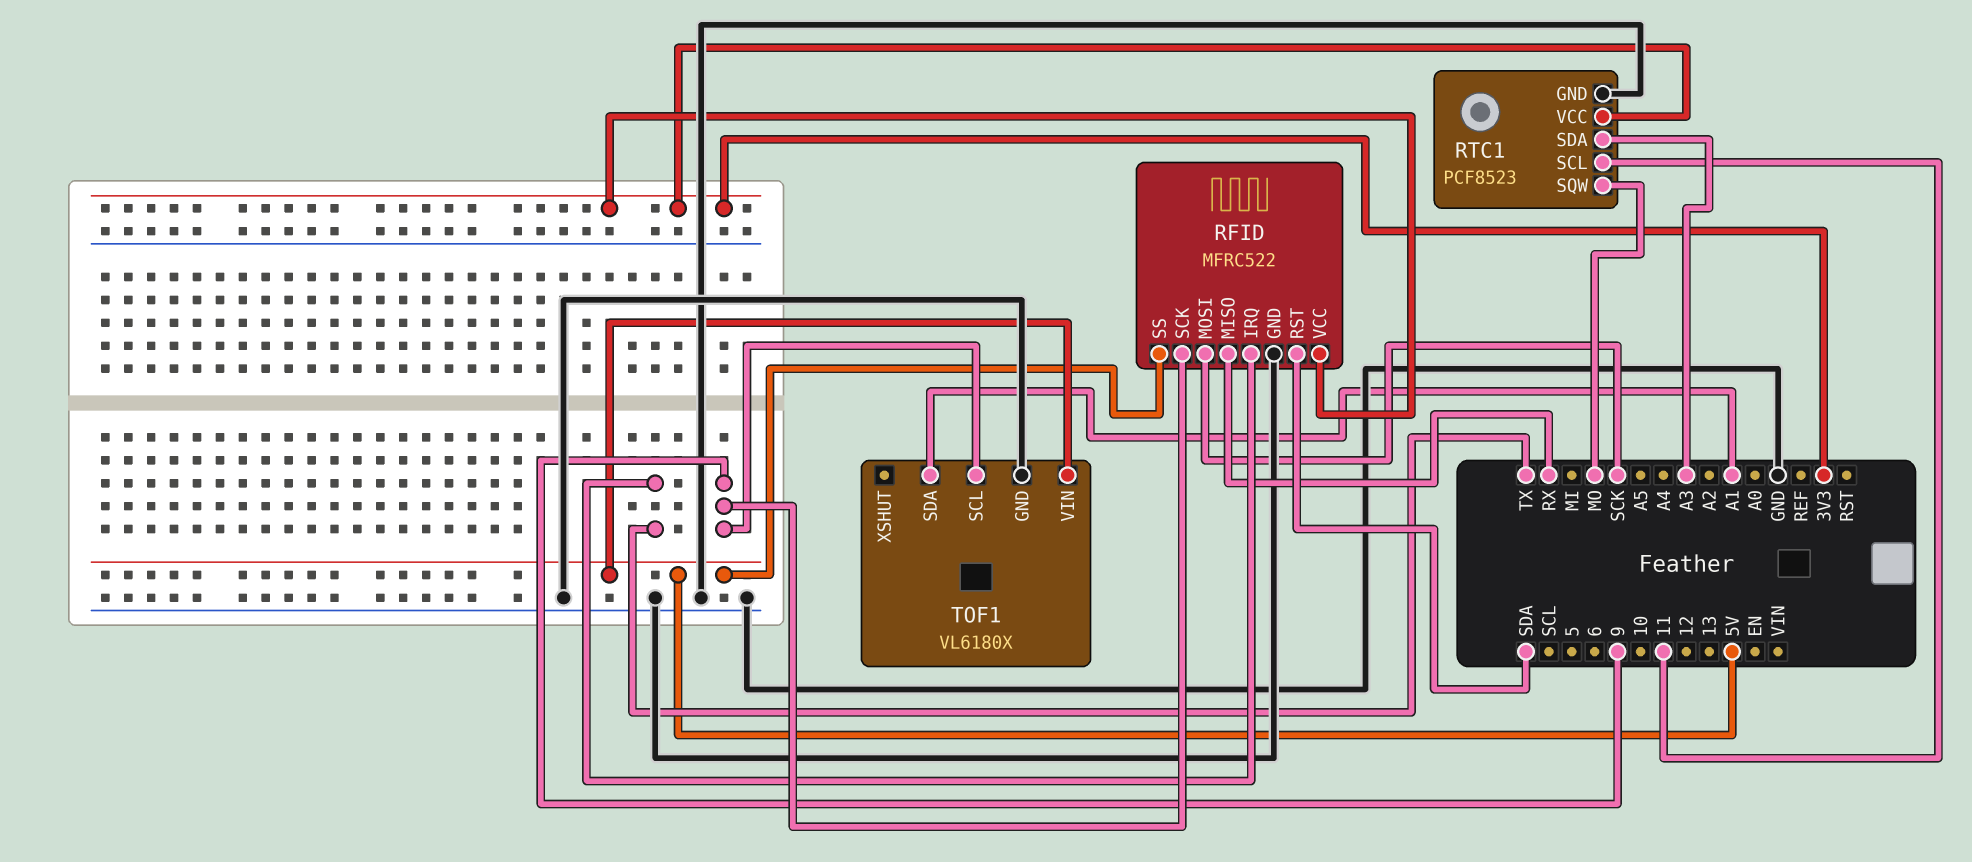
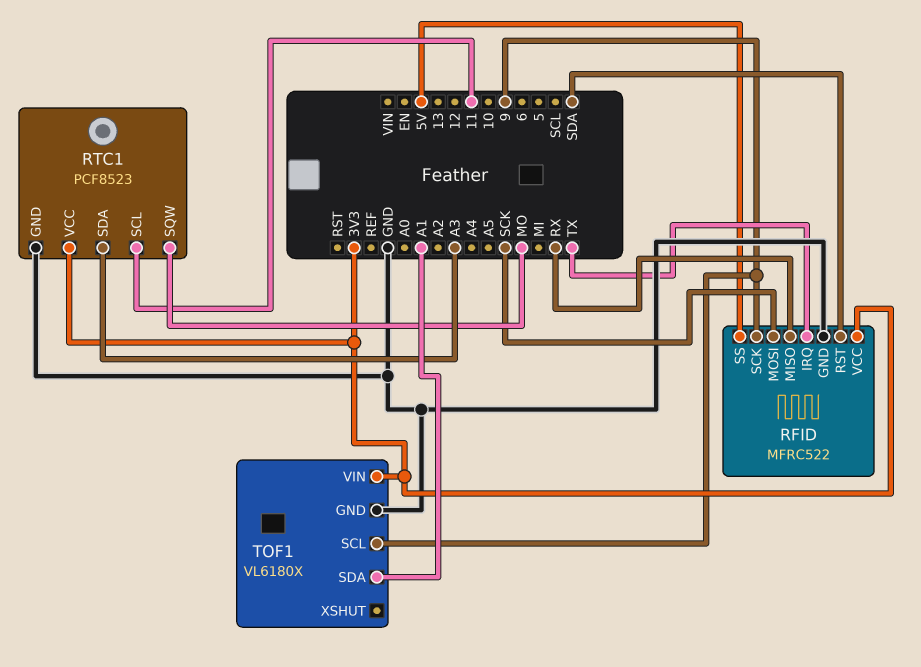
TOF1 pin VIN: 5V -> 3V3

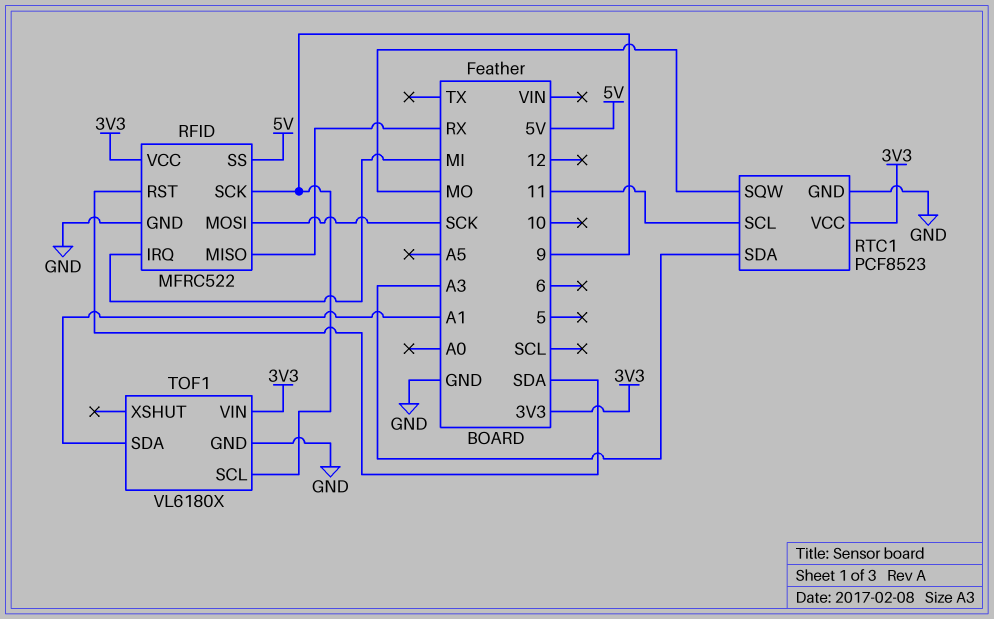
RFID pin IRQ: TX -> MI

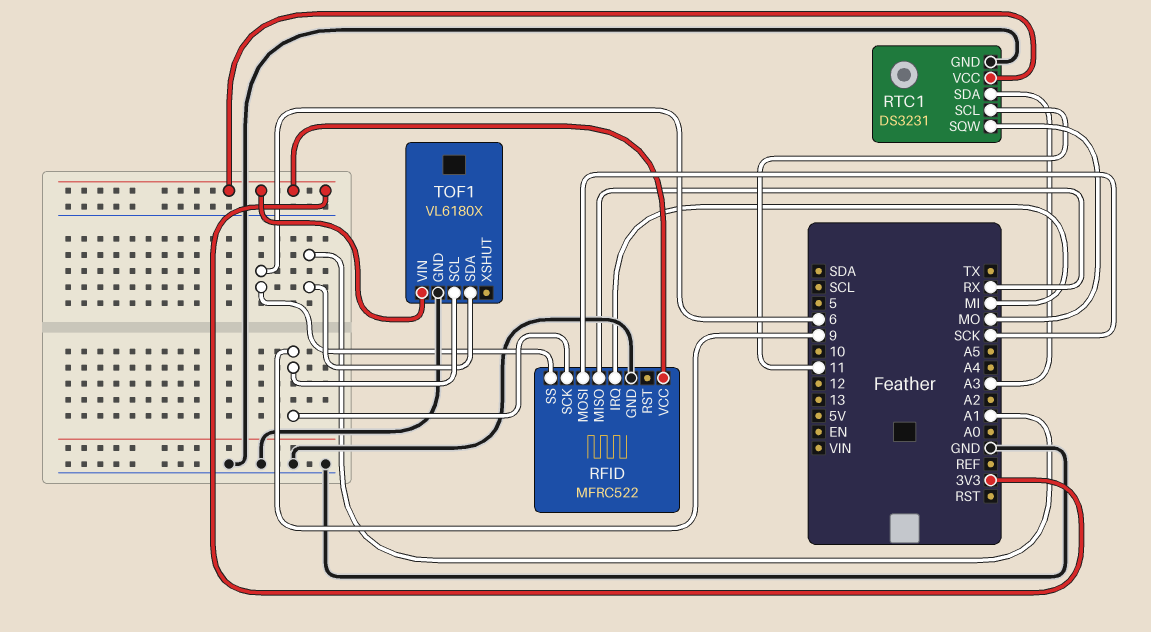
RFID pin RST: SDA -> none
RFID pin SS: 5V -> 6
RTC1: PCF8523 -> DS3231

